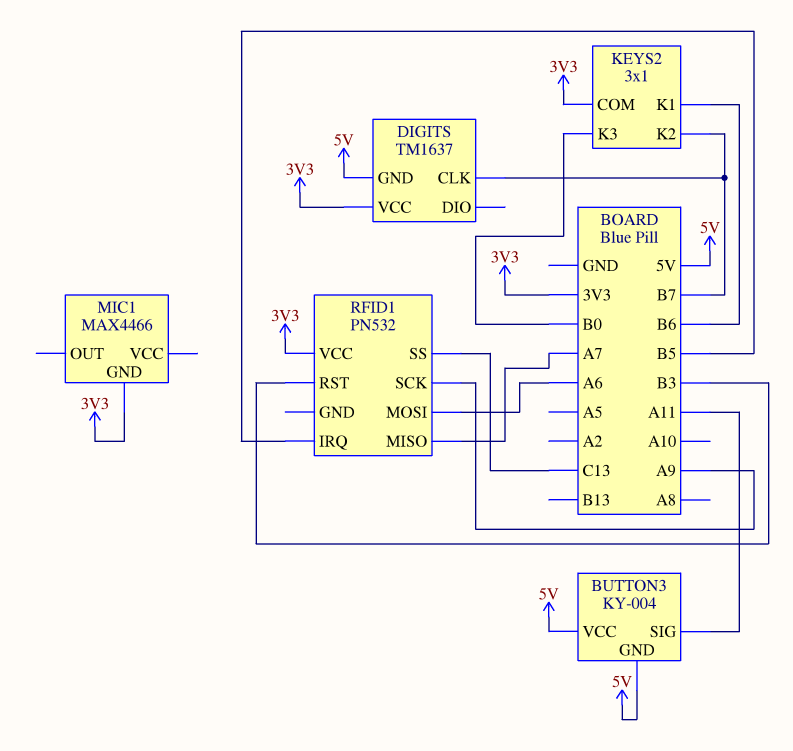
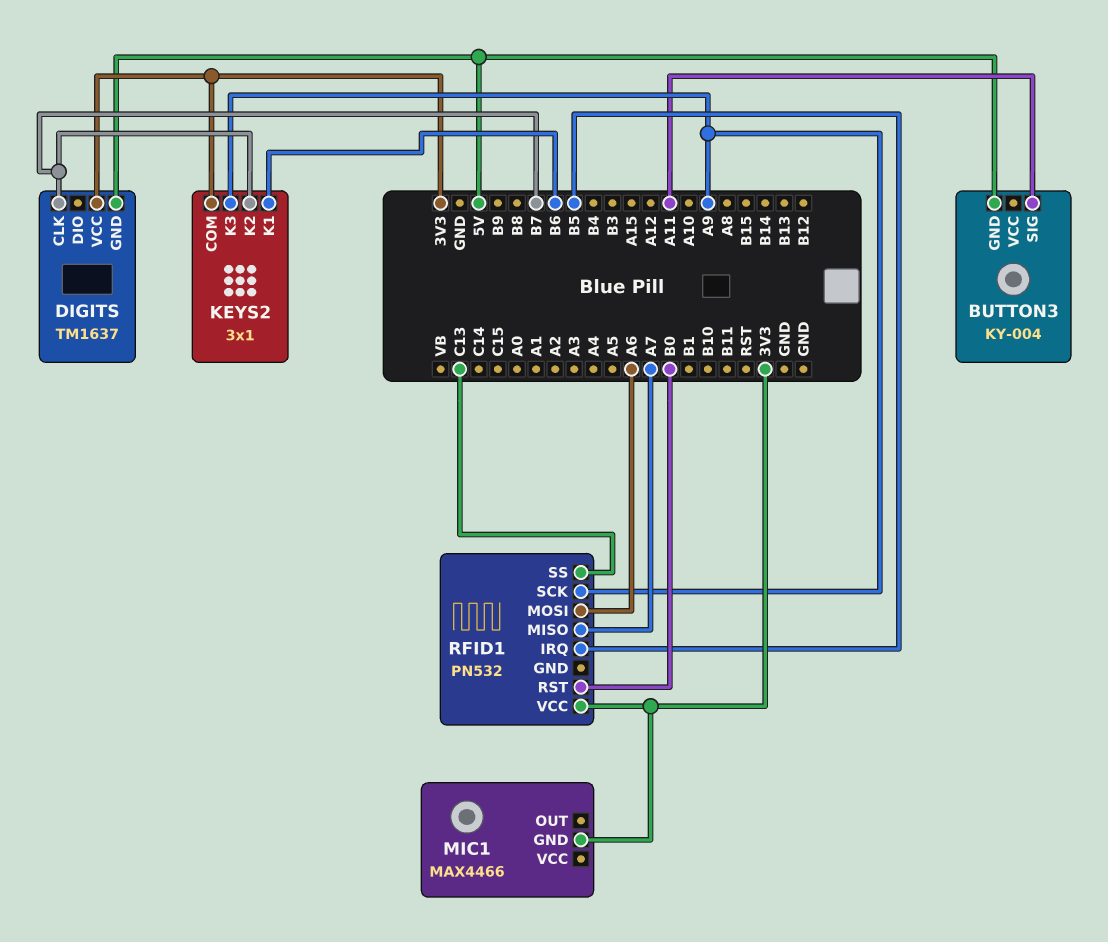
BUTTON3 pin VCC: 5V -> none
KEYS2 pin K3: B0 -> A9
RFID1 pin RST: B3 -> B0

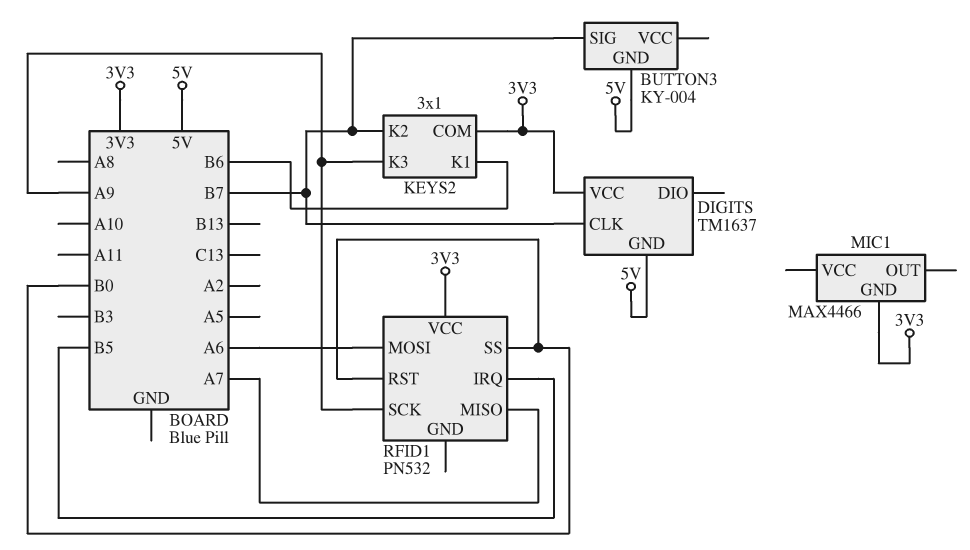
BUTTON3 pin SIG: A11 -> B7
RFID1 pin SS: C13 -> B0

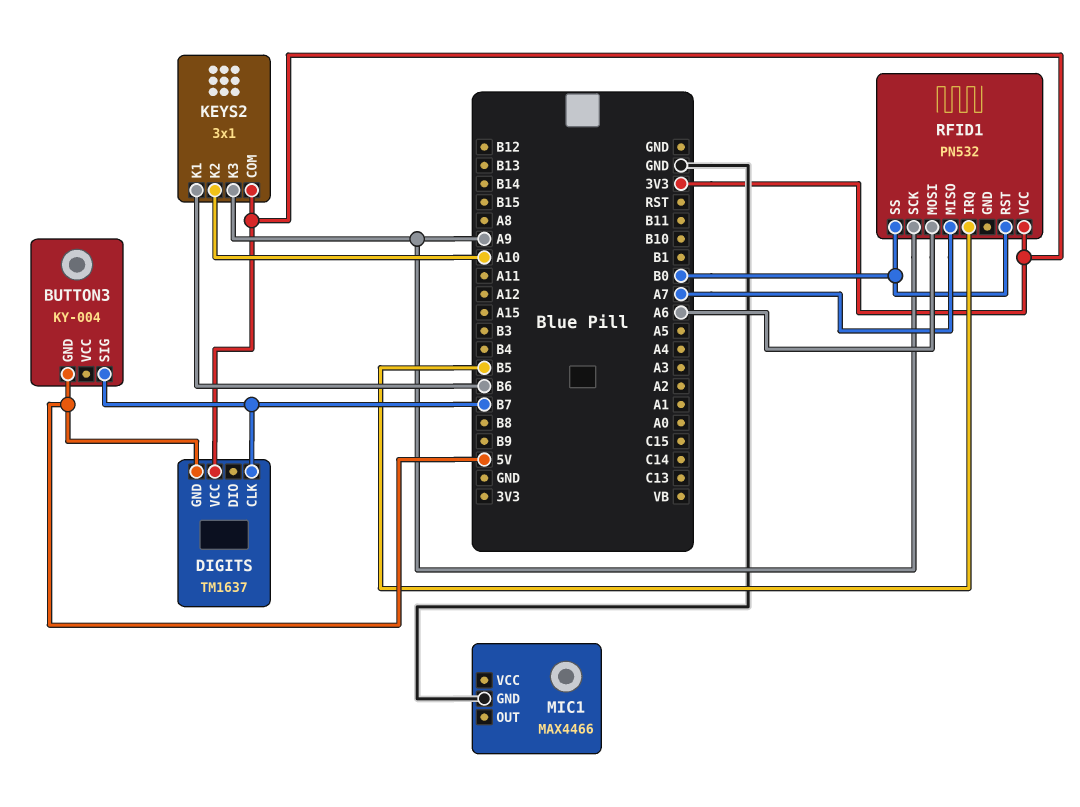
KEYS2 pin K2: B7 -> A10
MIC1 pin GND: 3V3 -> GND

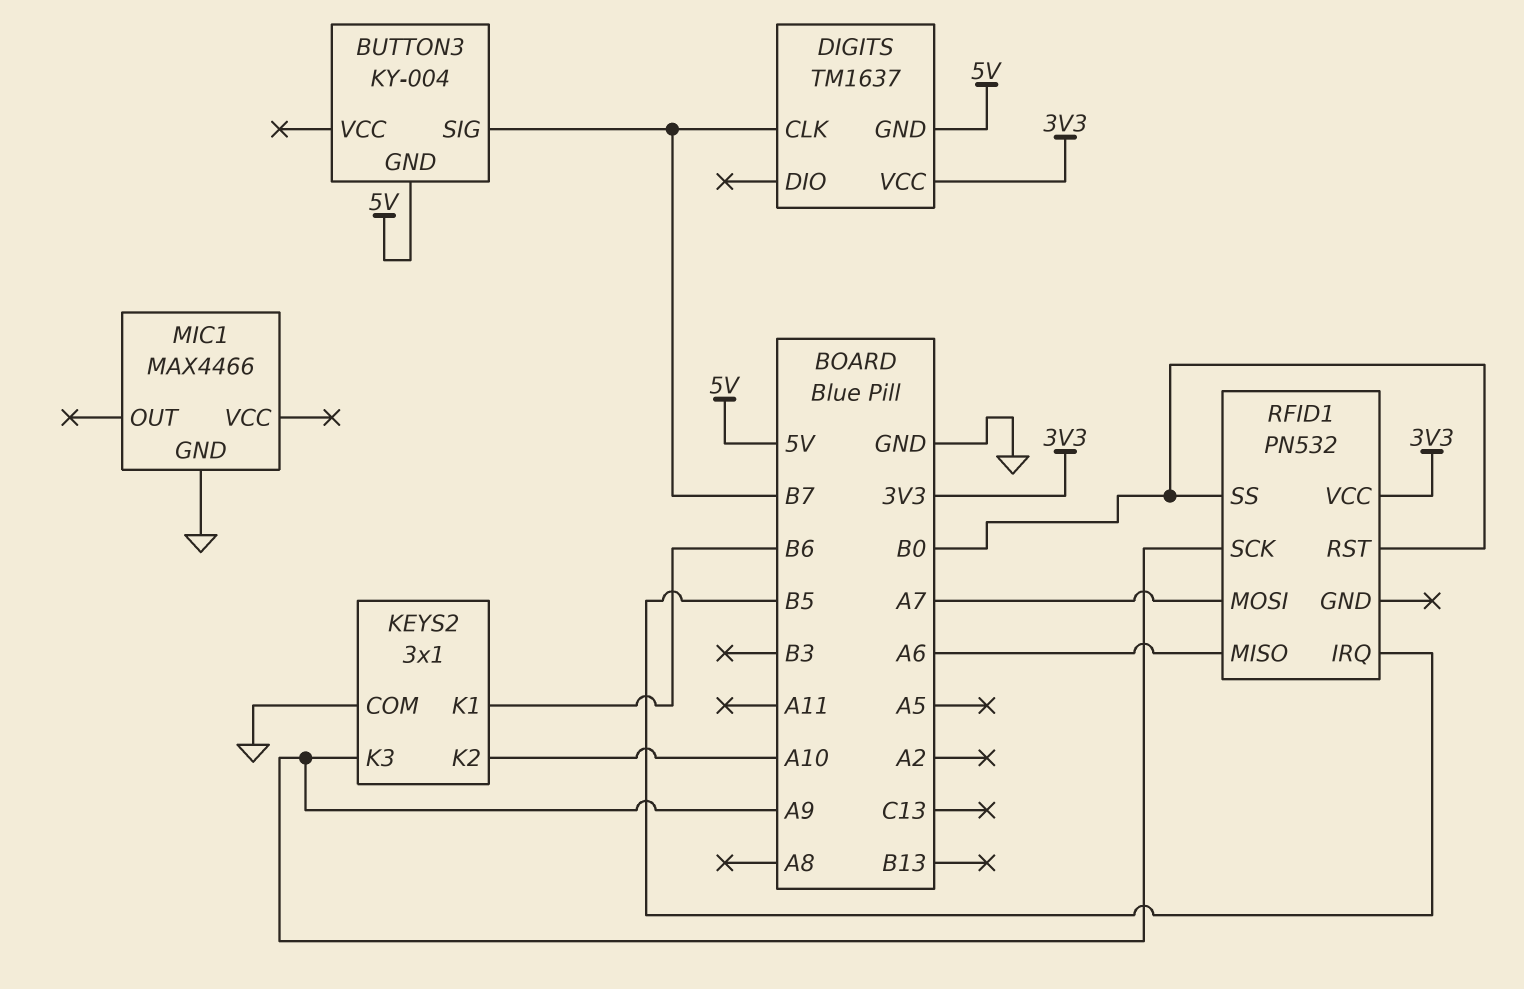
KEYS2 pin COM: 3V3 -> GND
RFID1 pin MISO: A7 -> A6
RFID1 pin MOSI: A6 -> A7

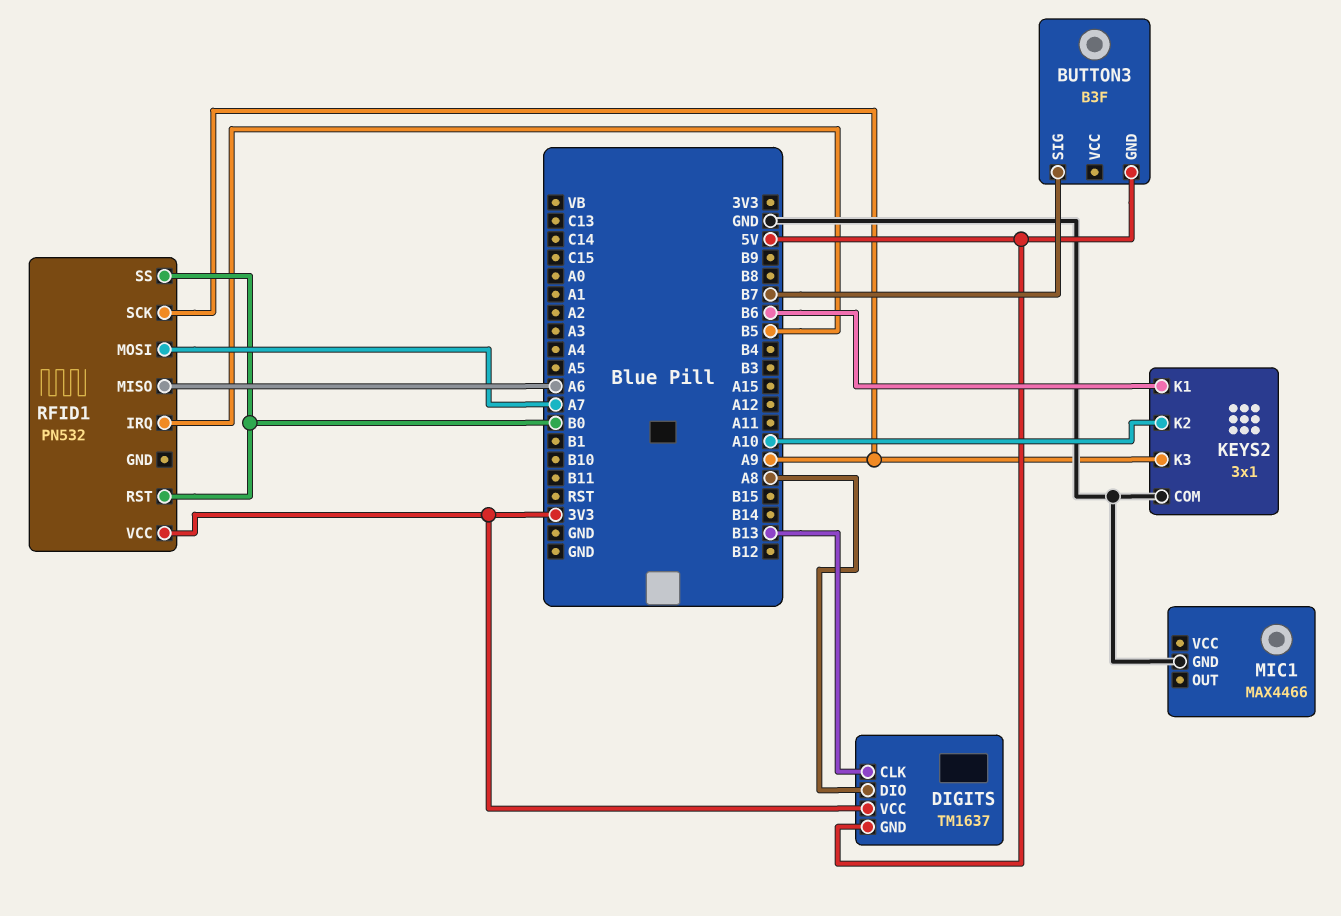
BUTTON3: KY-004 -> B3F
DIGITS pin CLK: B7 -> B13
DIGITS pin DIO: none -> A8

